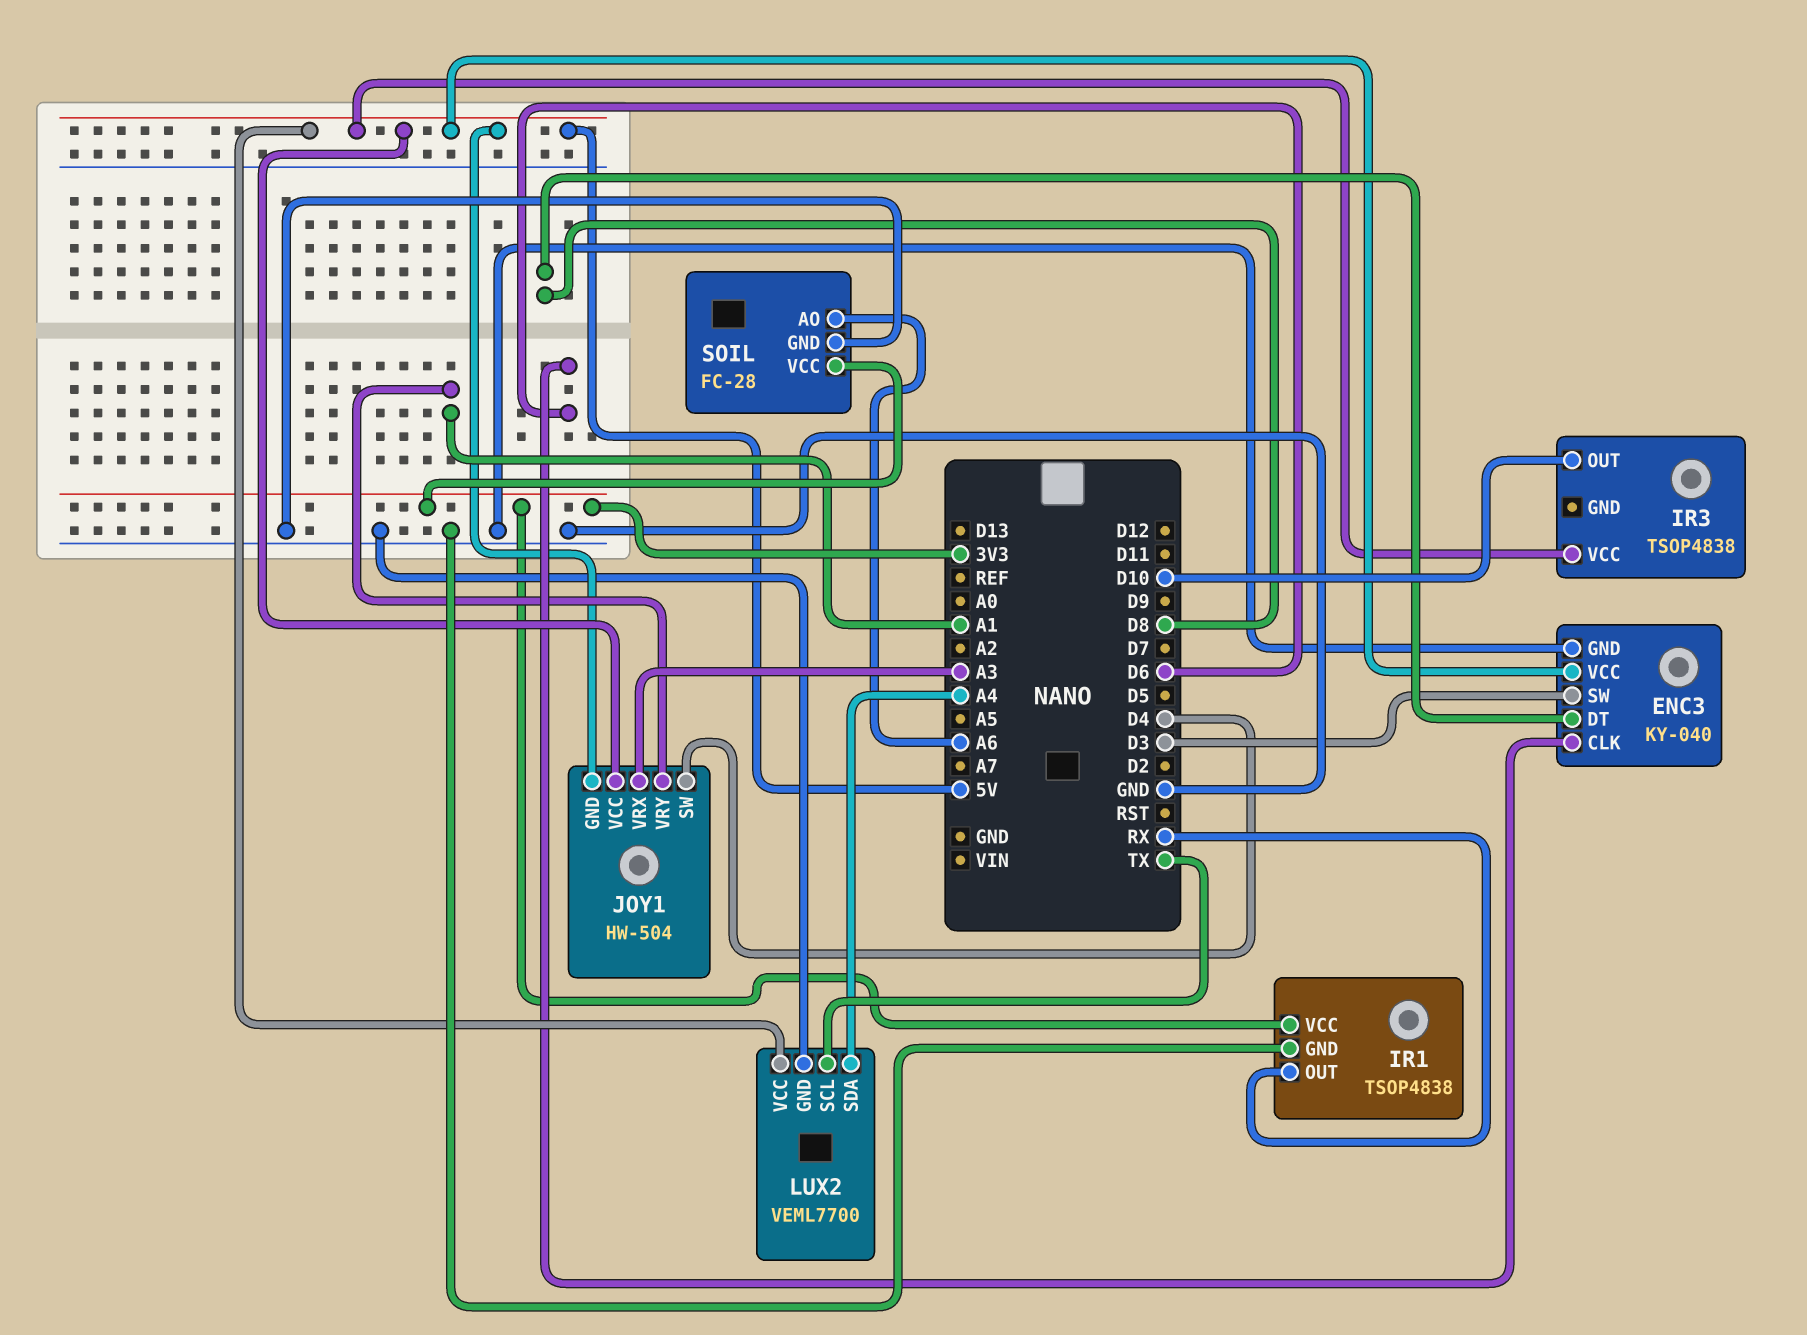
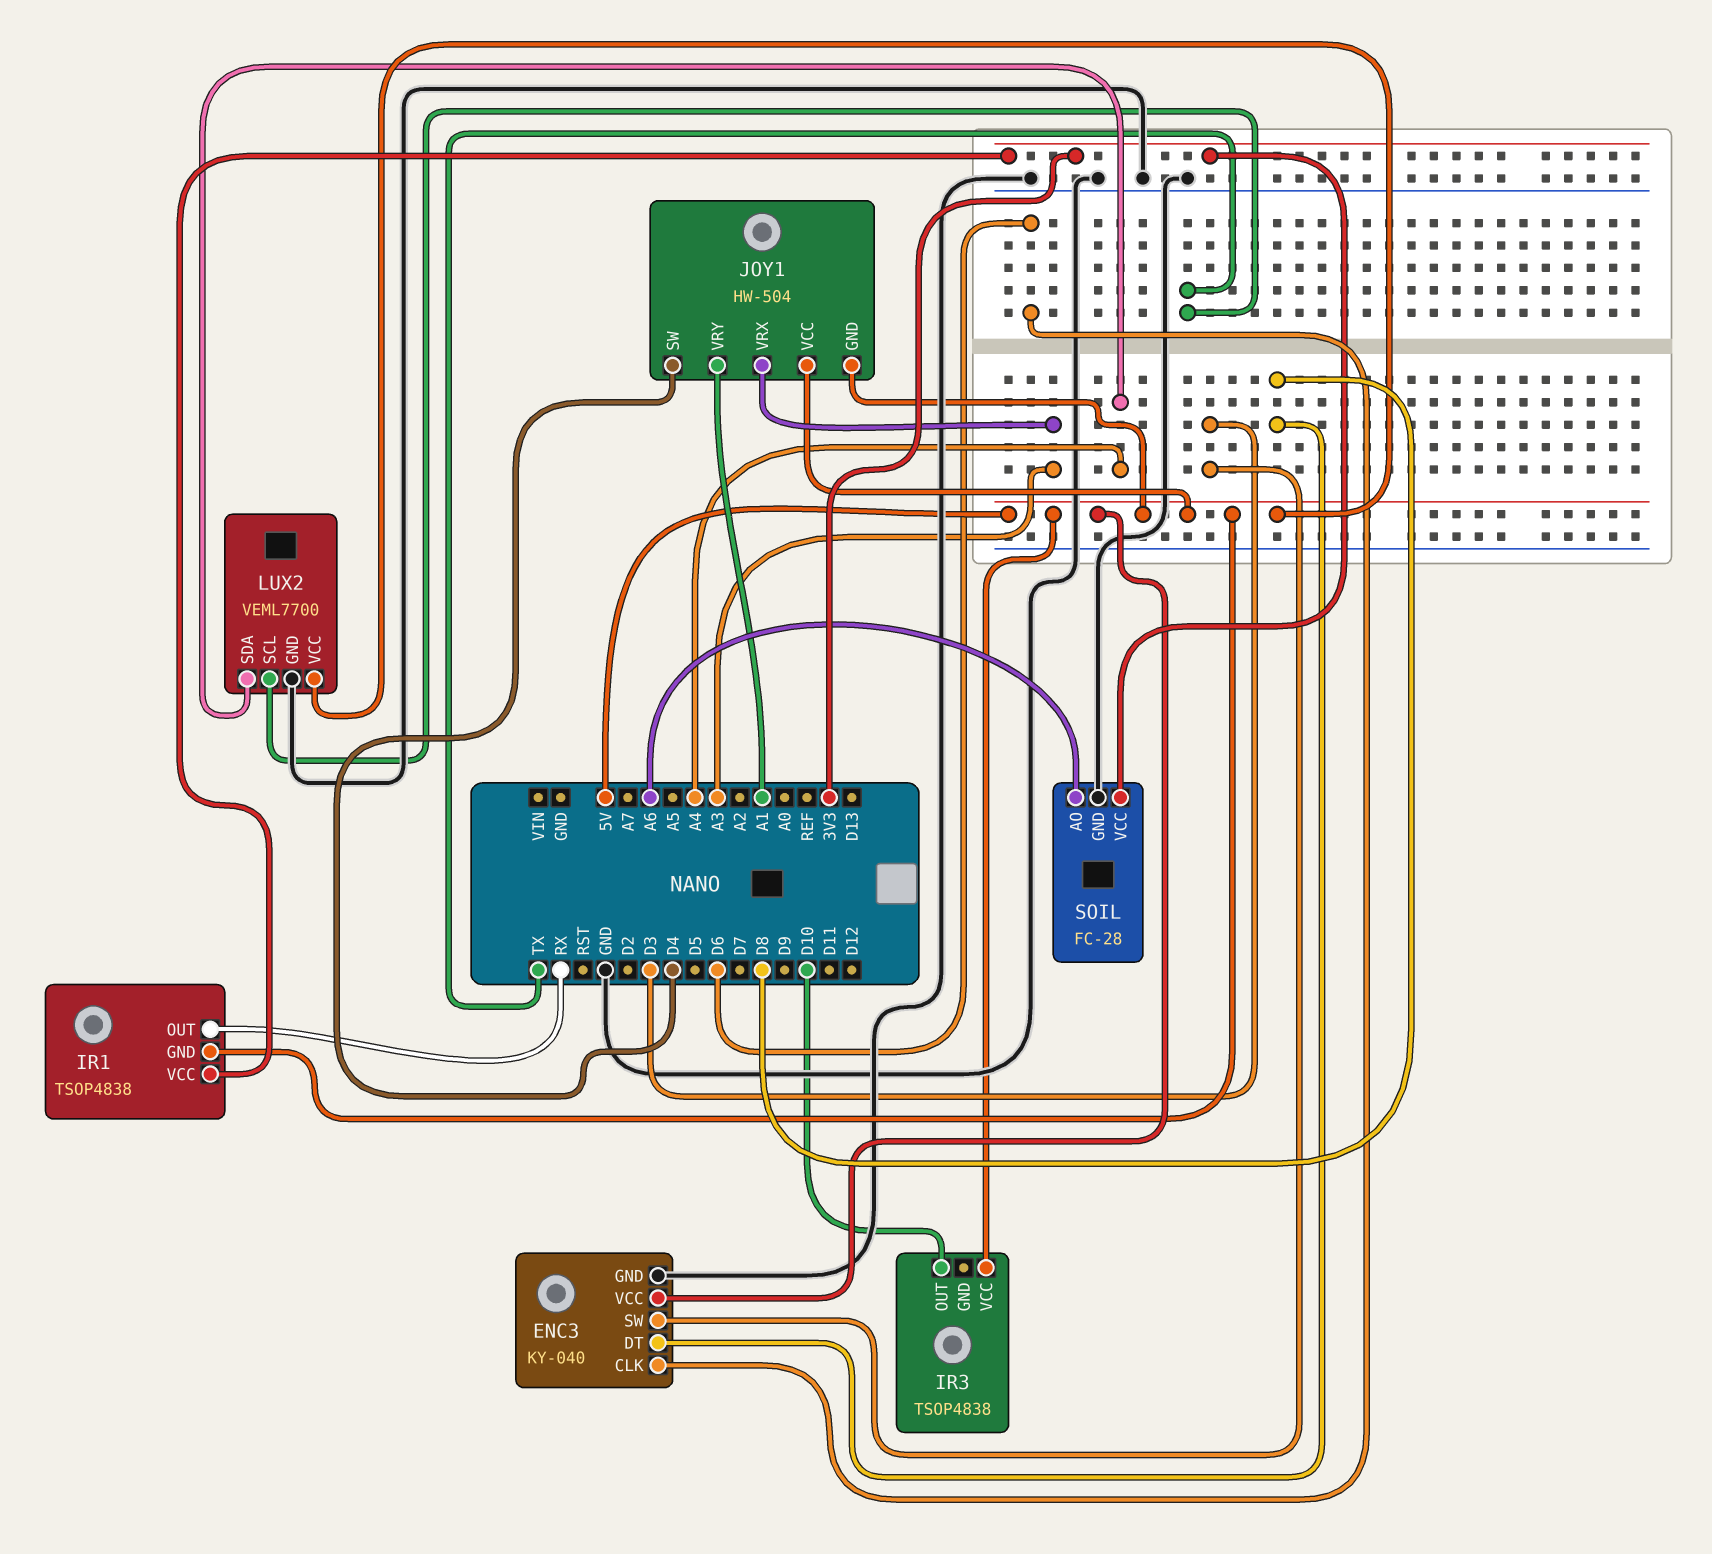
IR1 pin GND: GND -> 5V

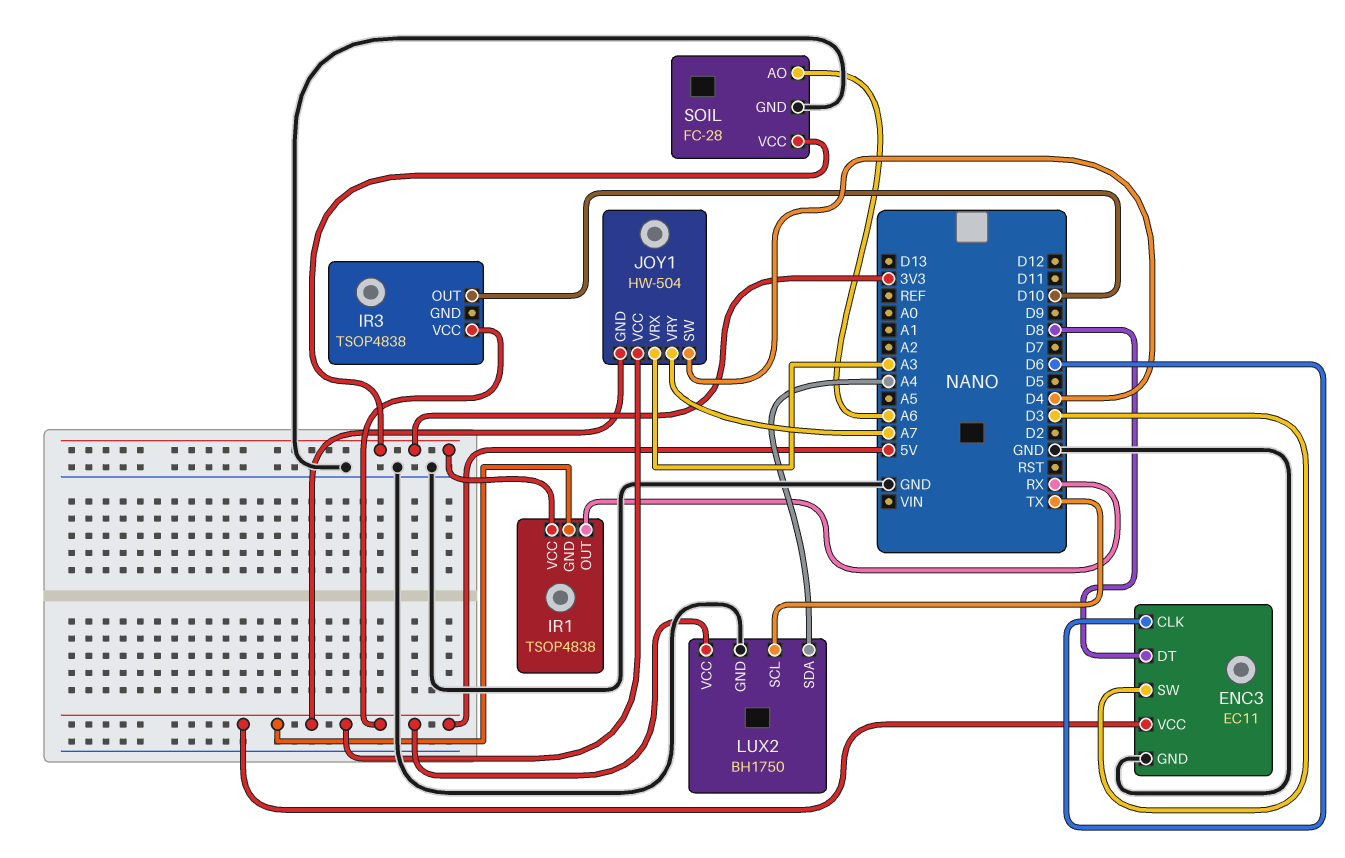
ENC3: KY-040 -> EC11
JOY1 pin VRY: A1 -> A7
LUX2: VEML7700 -> BH1750

